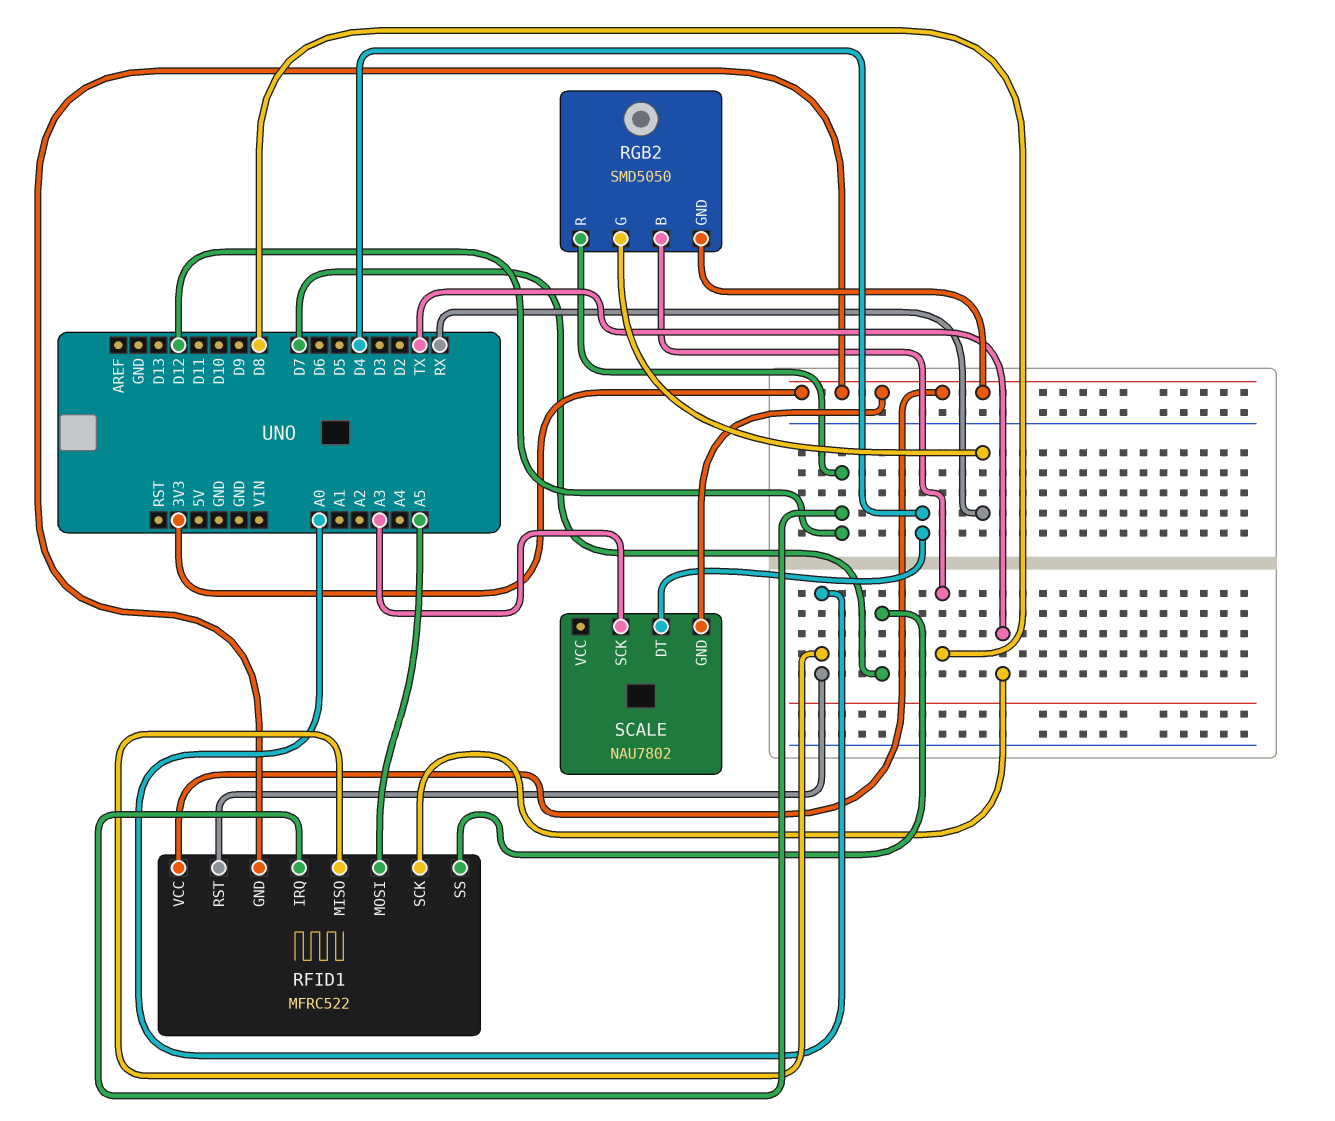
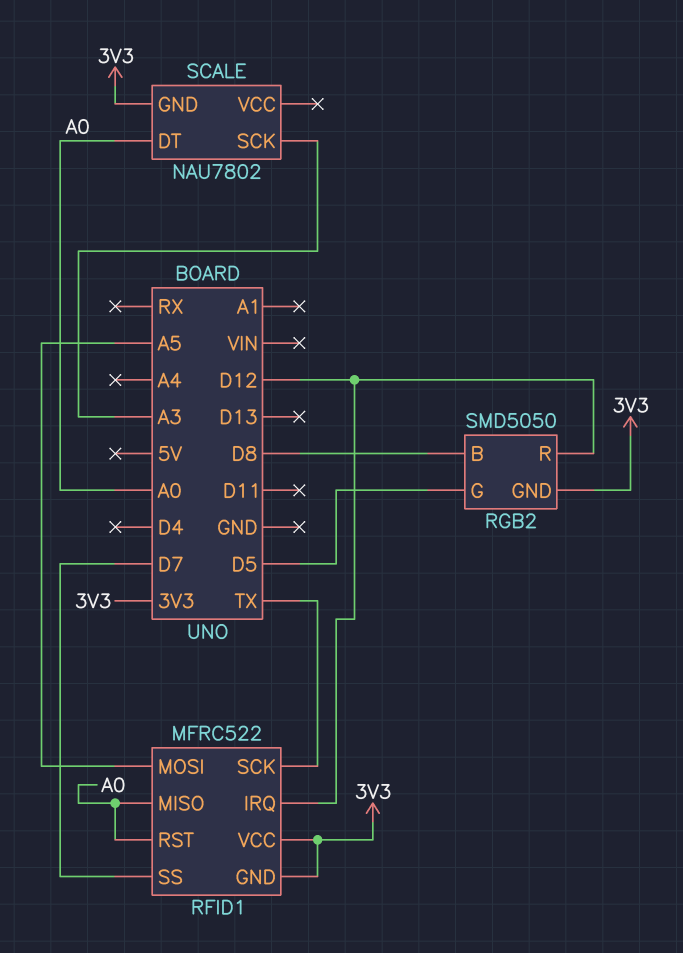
RGB2 pin G: RX -> D5
SCALE pin DT: D4 -> A0

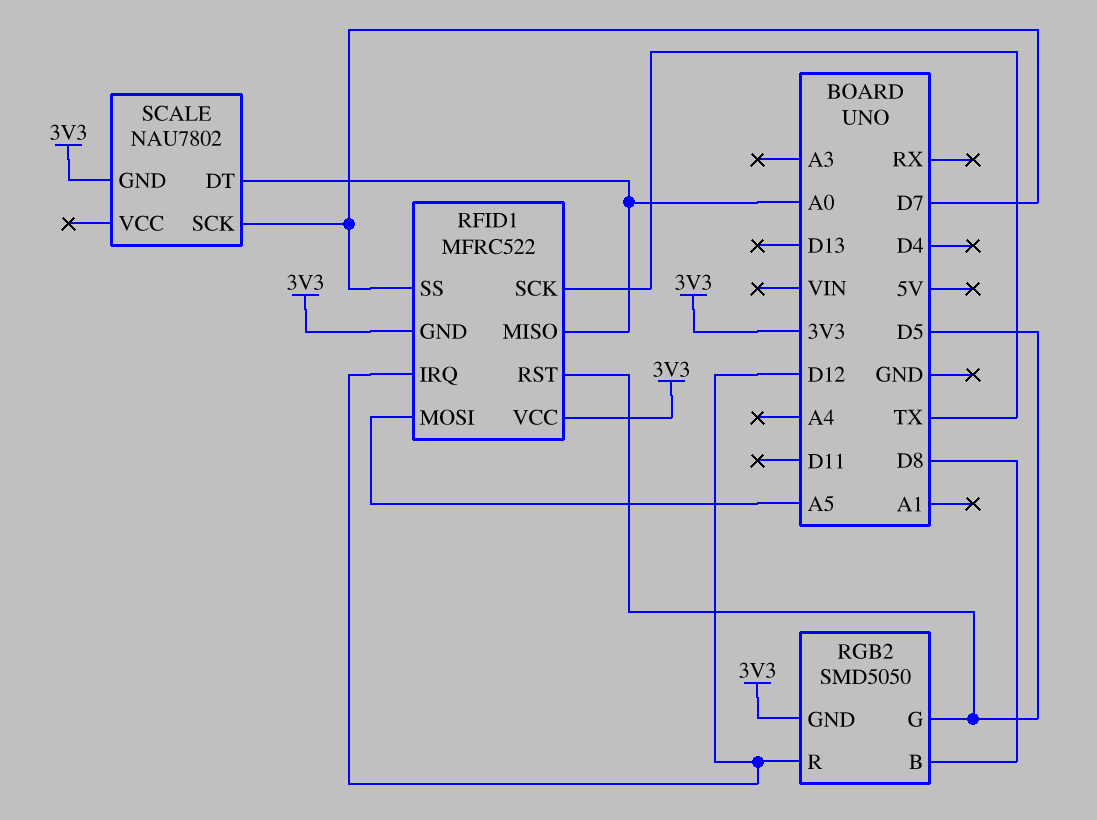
RFID1 pin RST: A0 -> D5
SCALE pin SCK: A3 -> D7

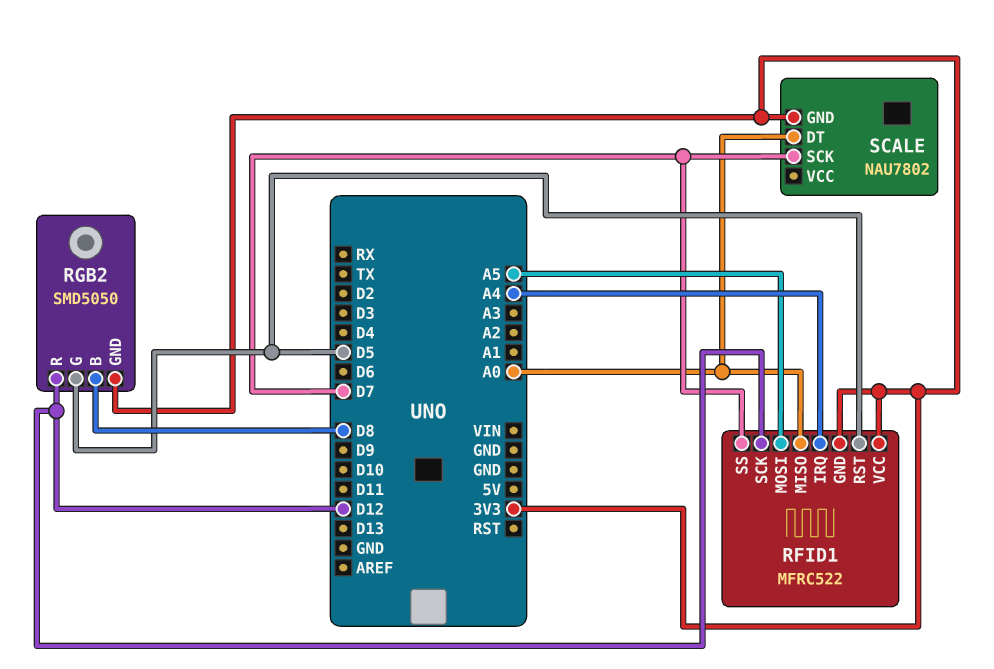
RFID1 pin IRQ: D12 -> A4
RFID1 pin SCK: TX -> D12

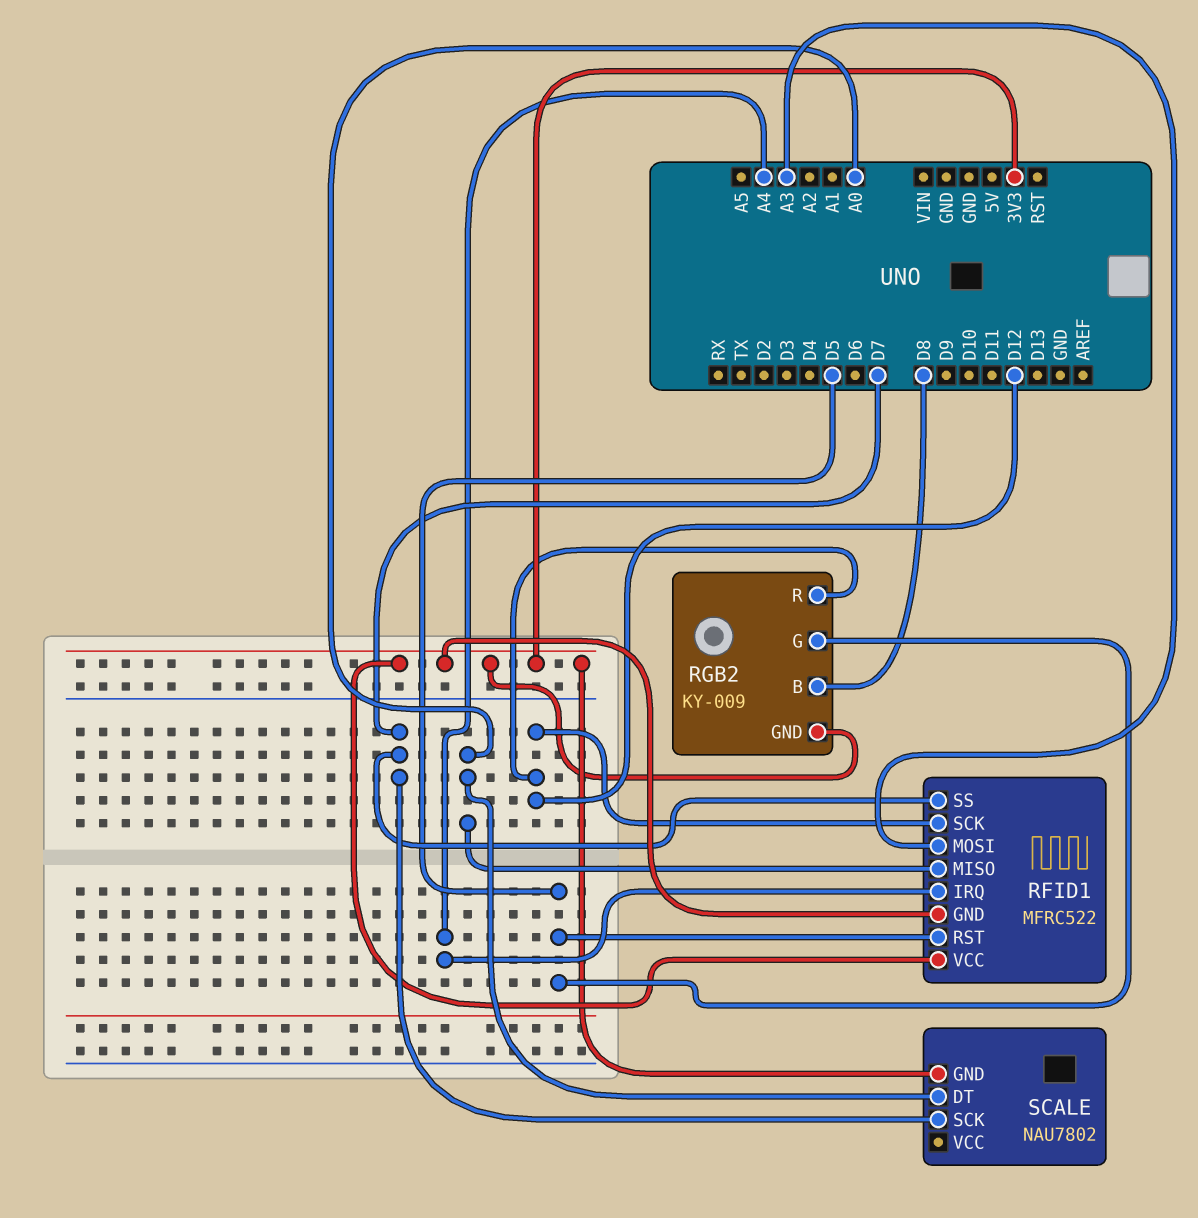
RFID1 pin MOSI: A5 -> A3
RGB2: SMD5050 -> KY-009

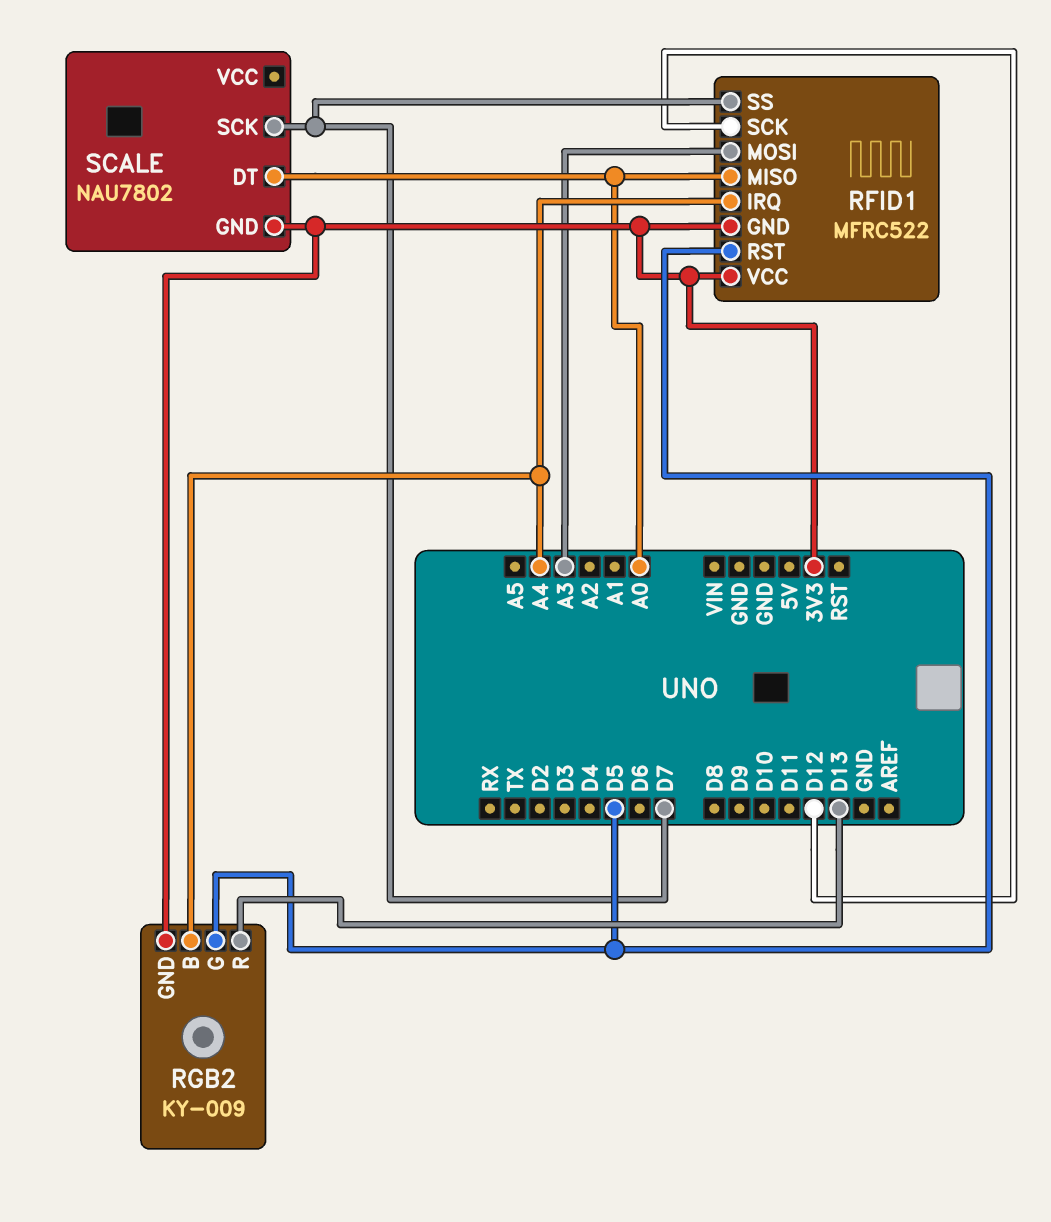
RGB2 pin B: D8 -> A4
RGB2 pin R: D12 -> D13

